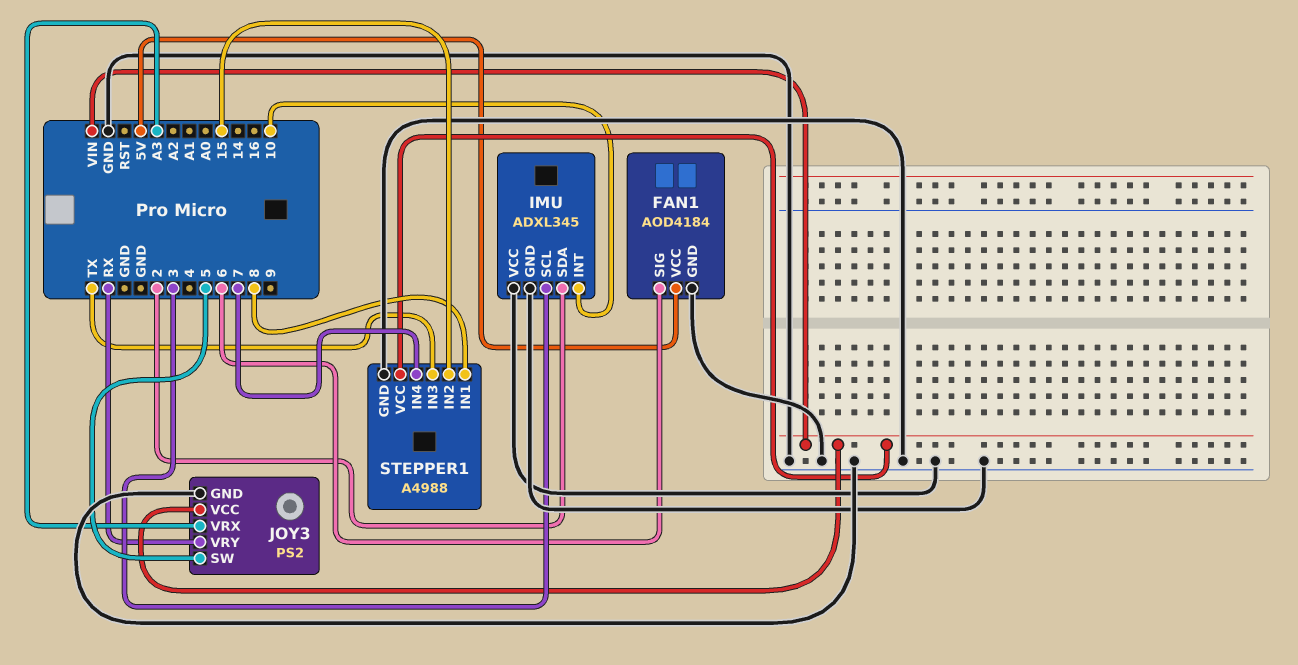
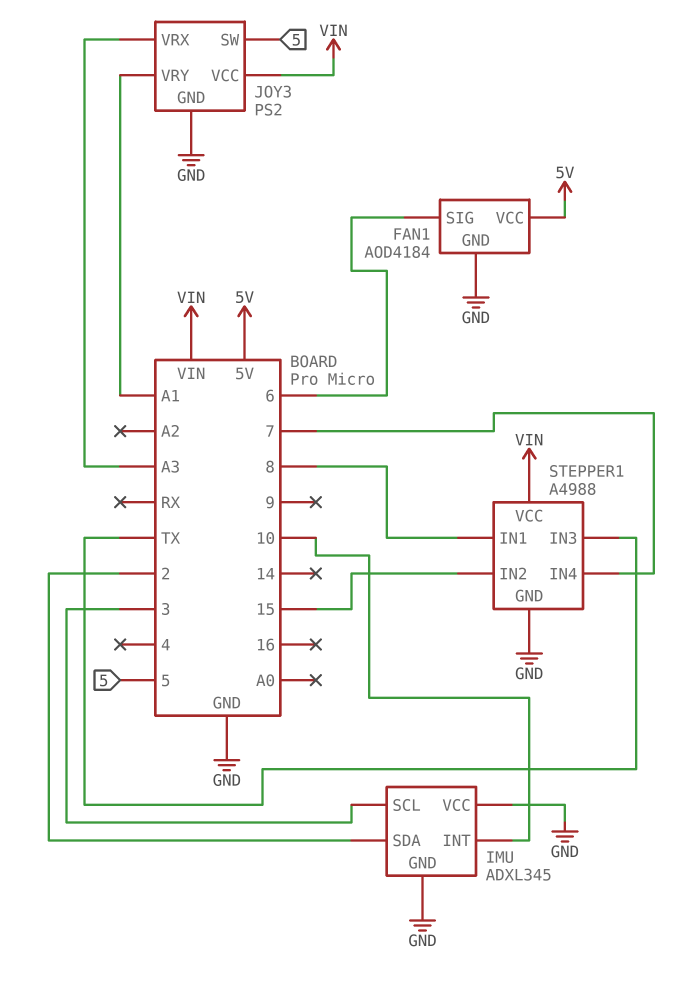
JOY3 pin VRY: RX -> A1

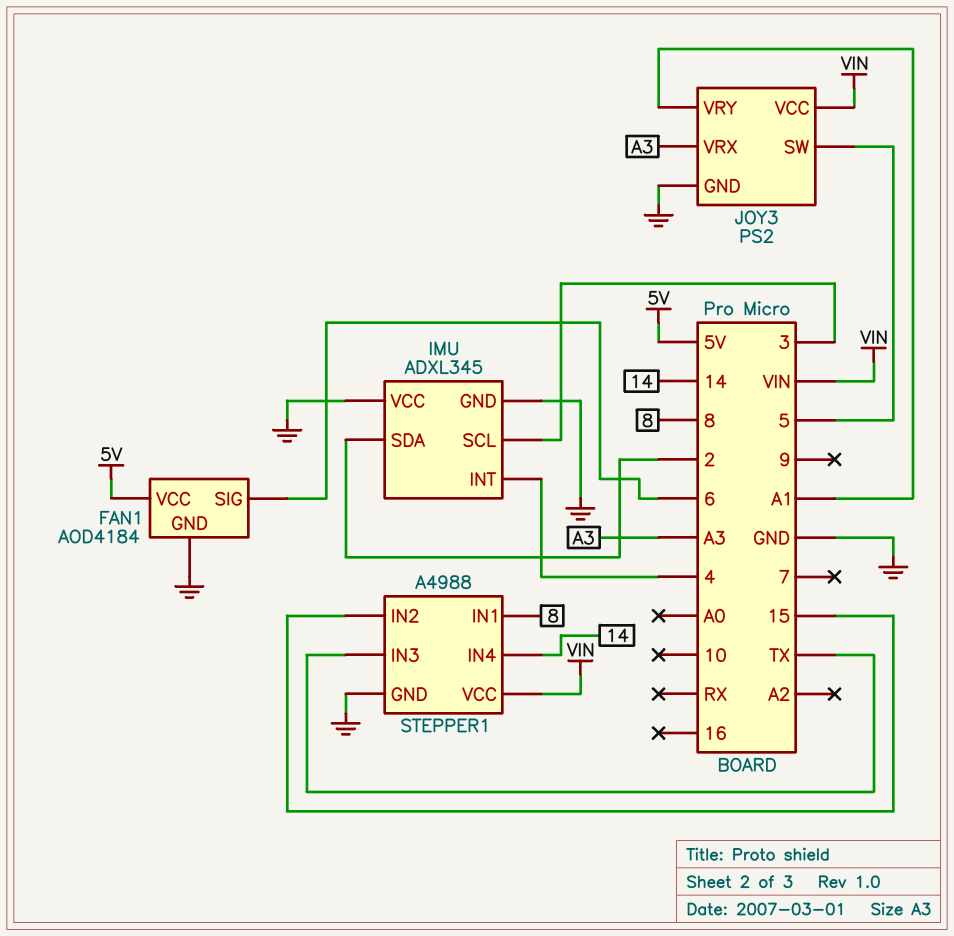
IMU pin INT: 10 -> 4
STEPPER1 pin IN4: 7 -> 14

